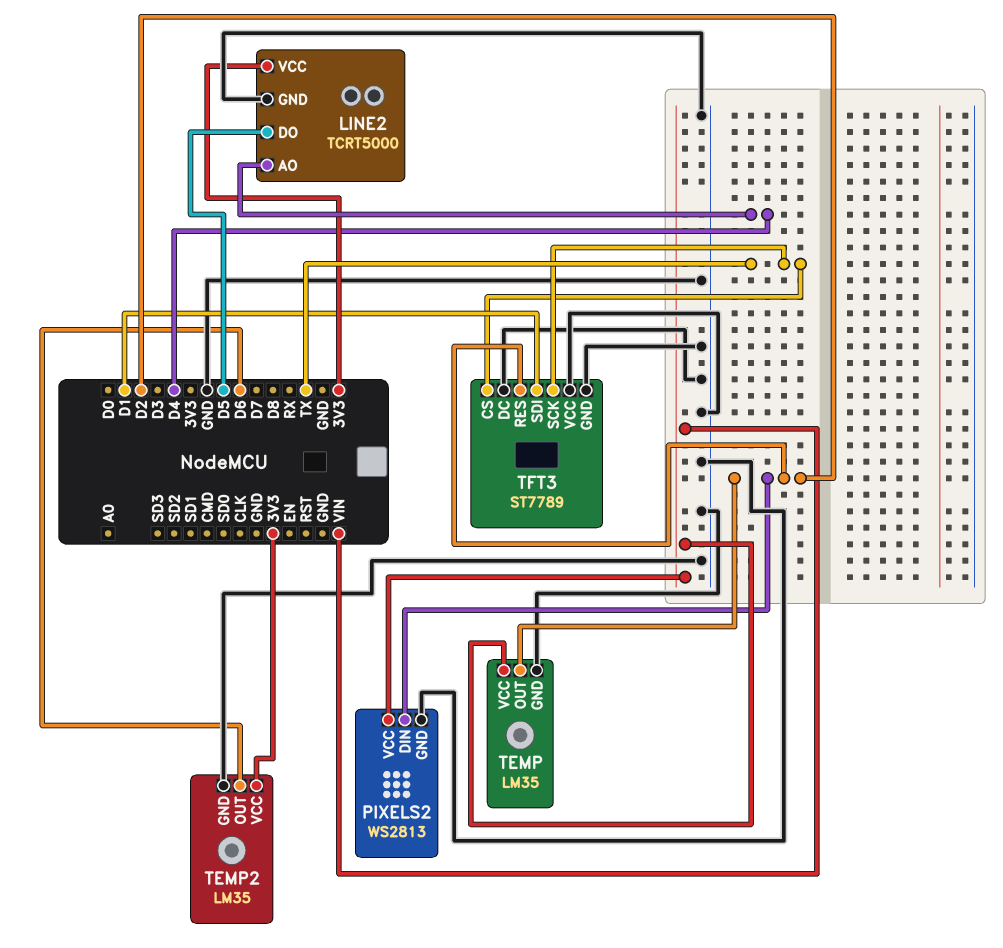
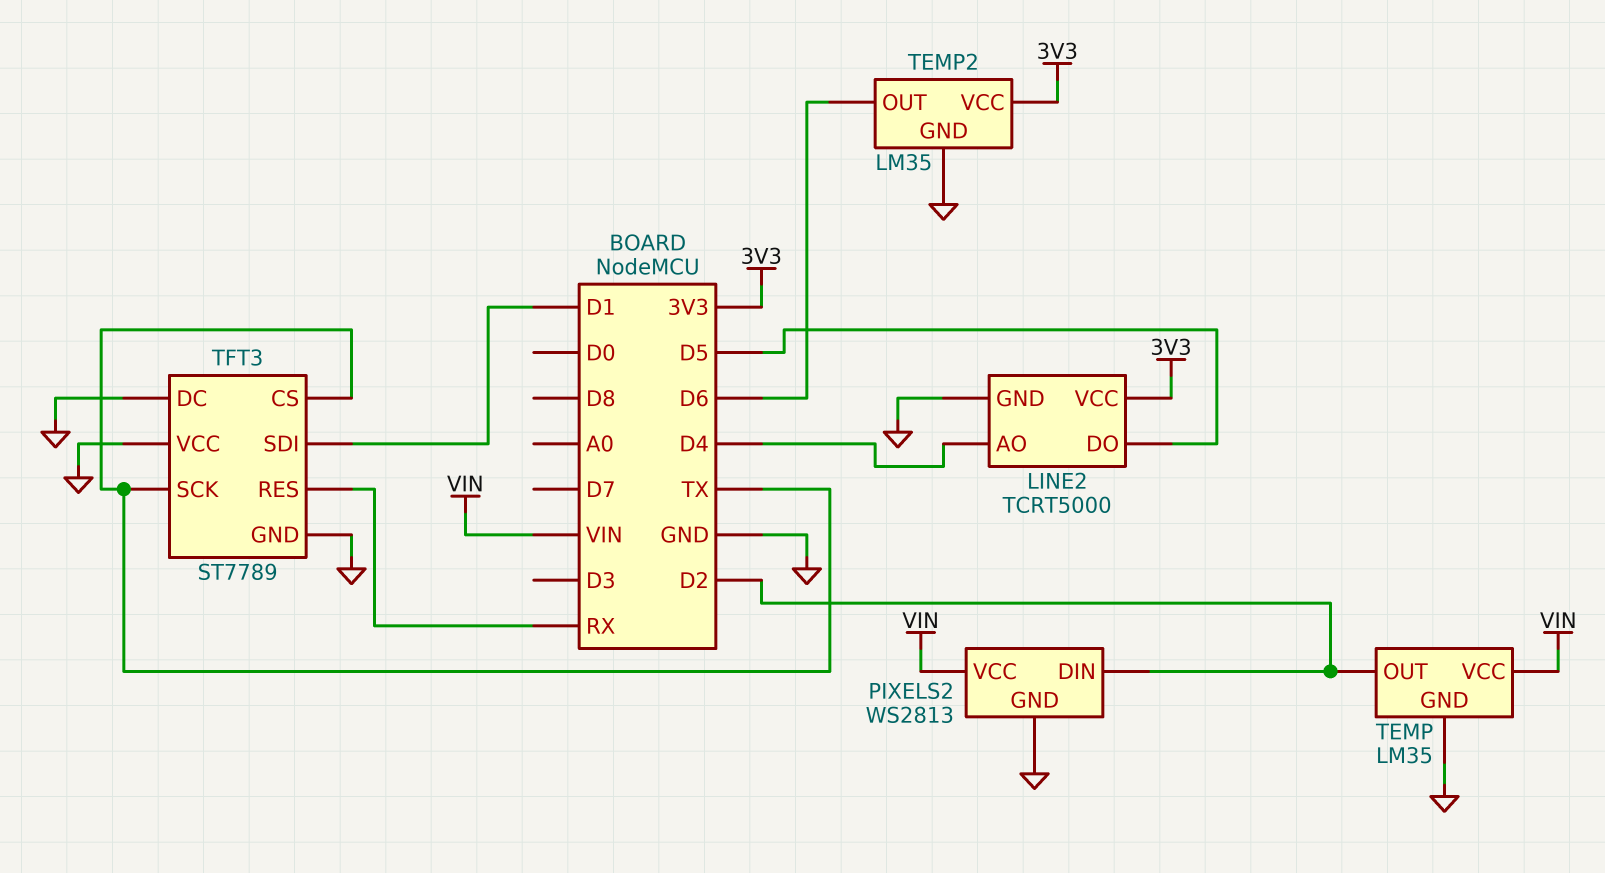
TFT3 pin RES: D2 -> RX

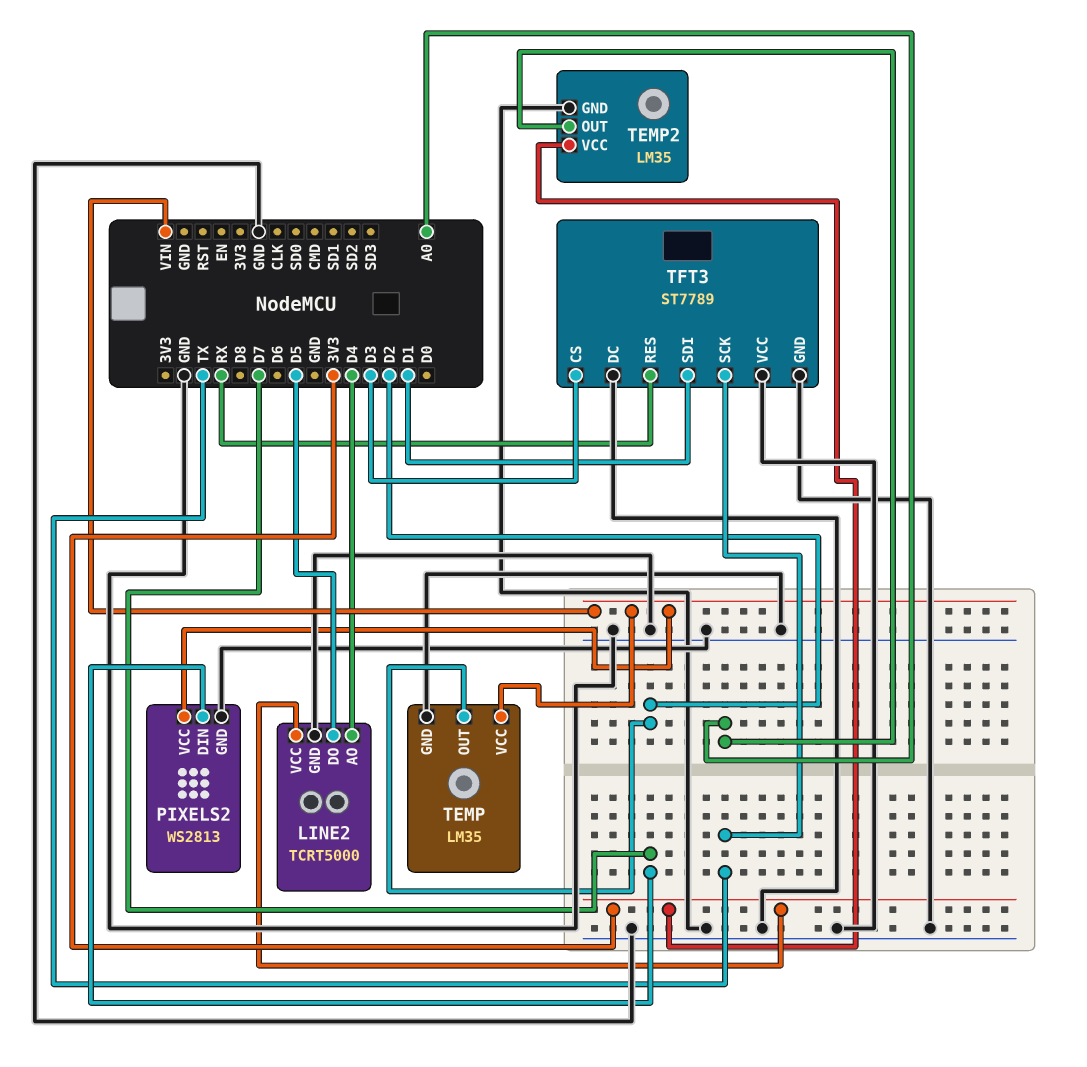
PIXELS2 pin DIN: D2 -> D7
TEMP2 pin OUT: D6 -> A0
TFT3 pin CS: TX -> D3

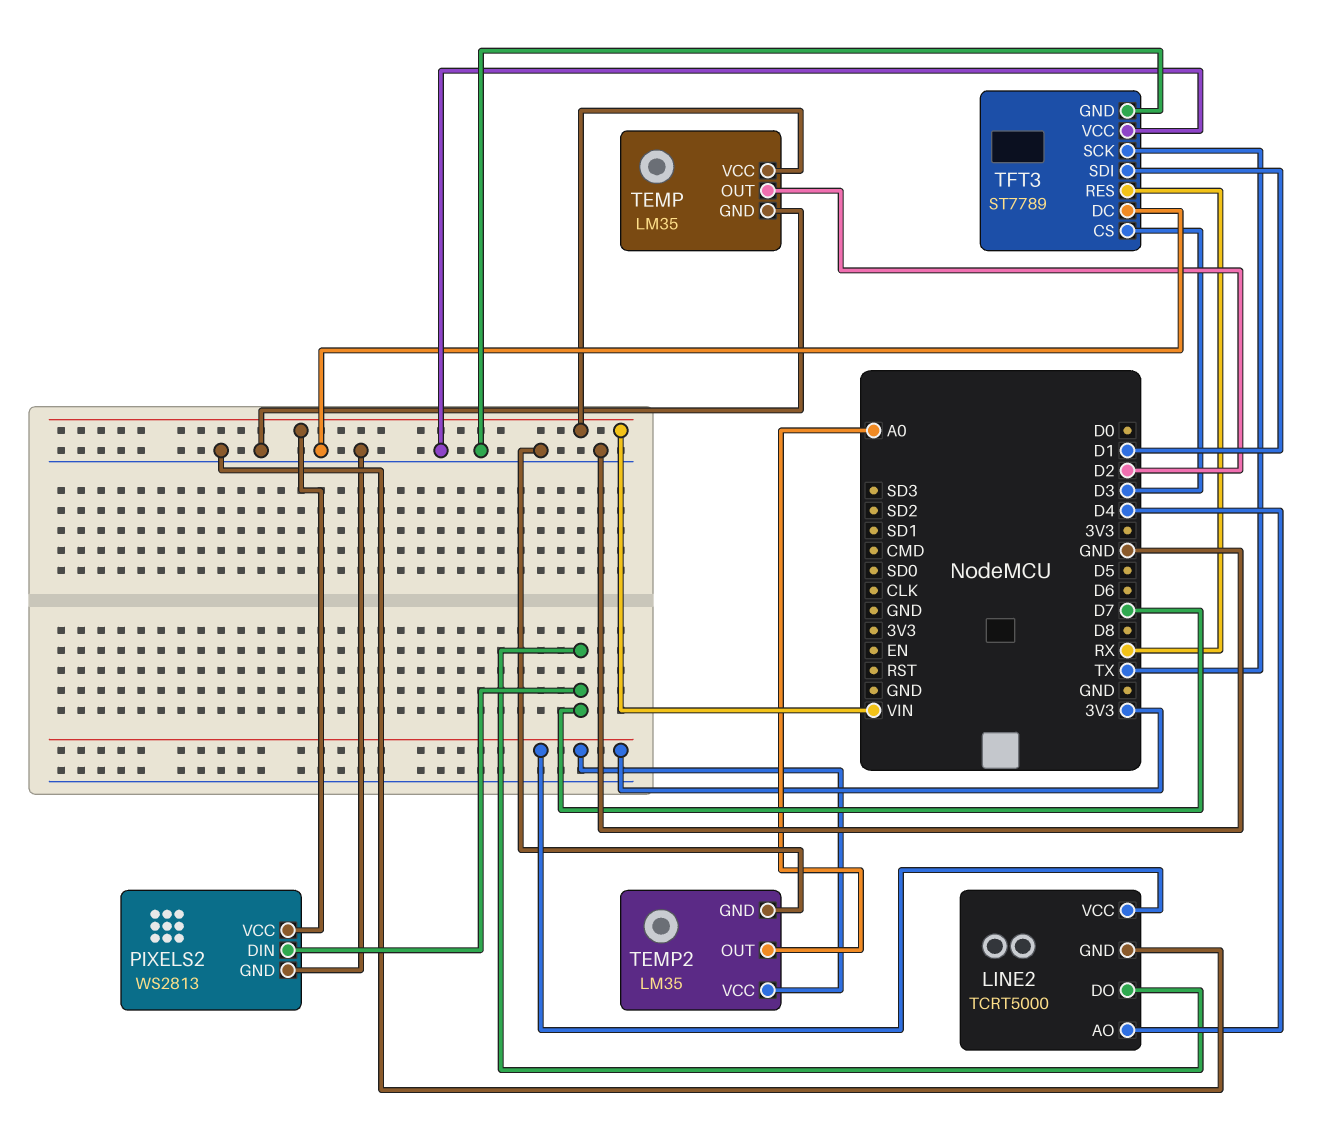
LINE2 pin DO: D5 -> D7

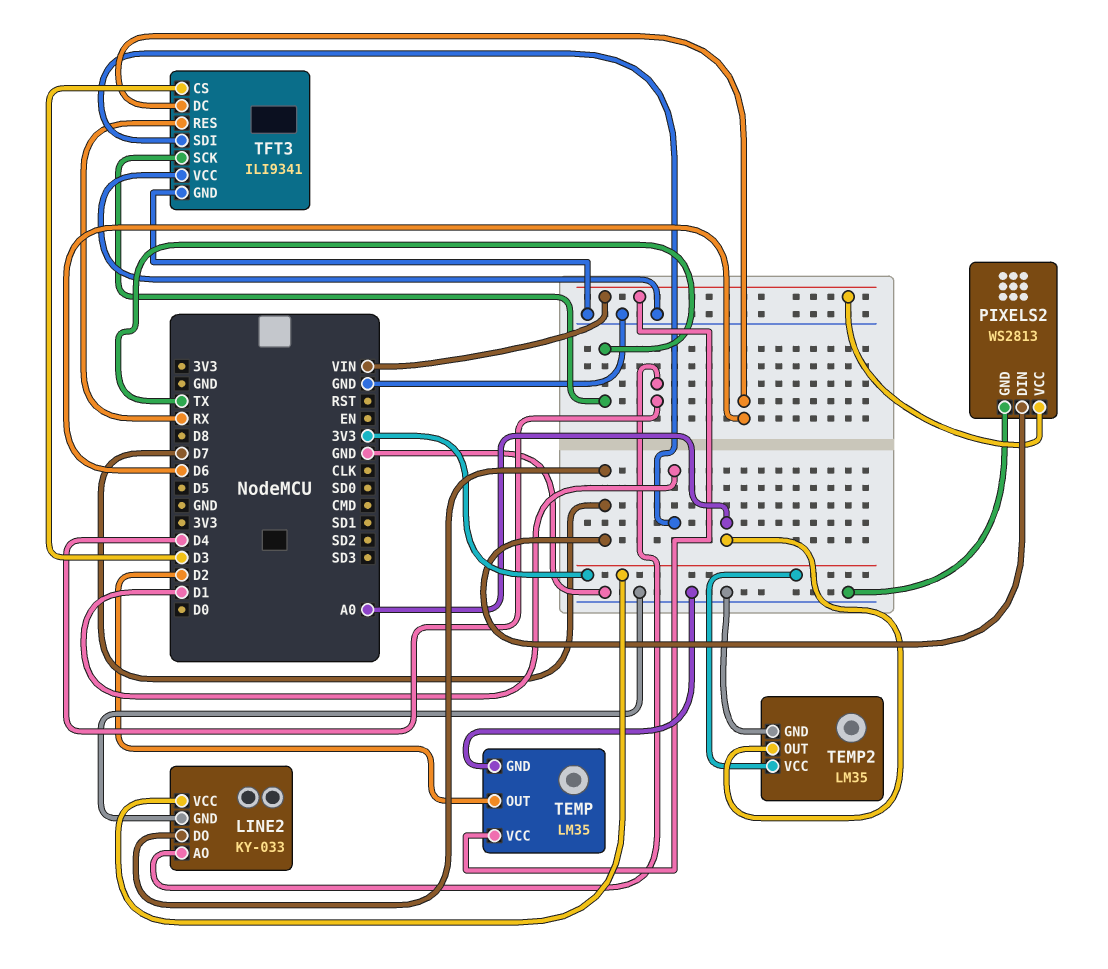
LINE2: TCRT5000 -> KY-033
TFT3: ST7789 -> ILI9341
TFT3 pin DC: GND -> D6

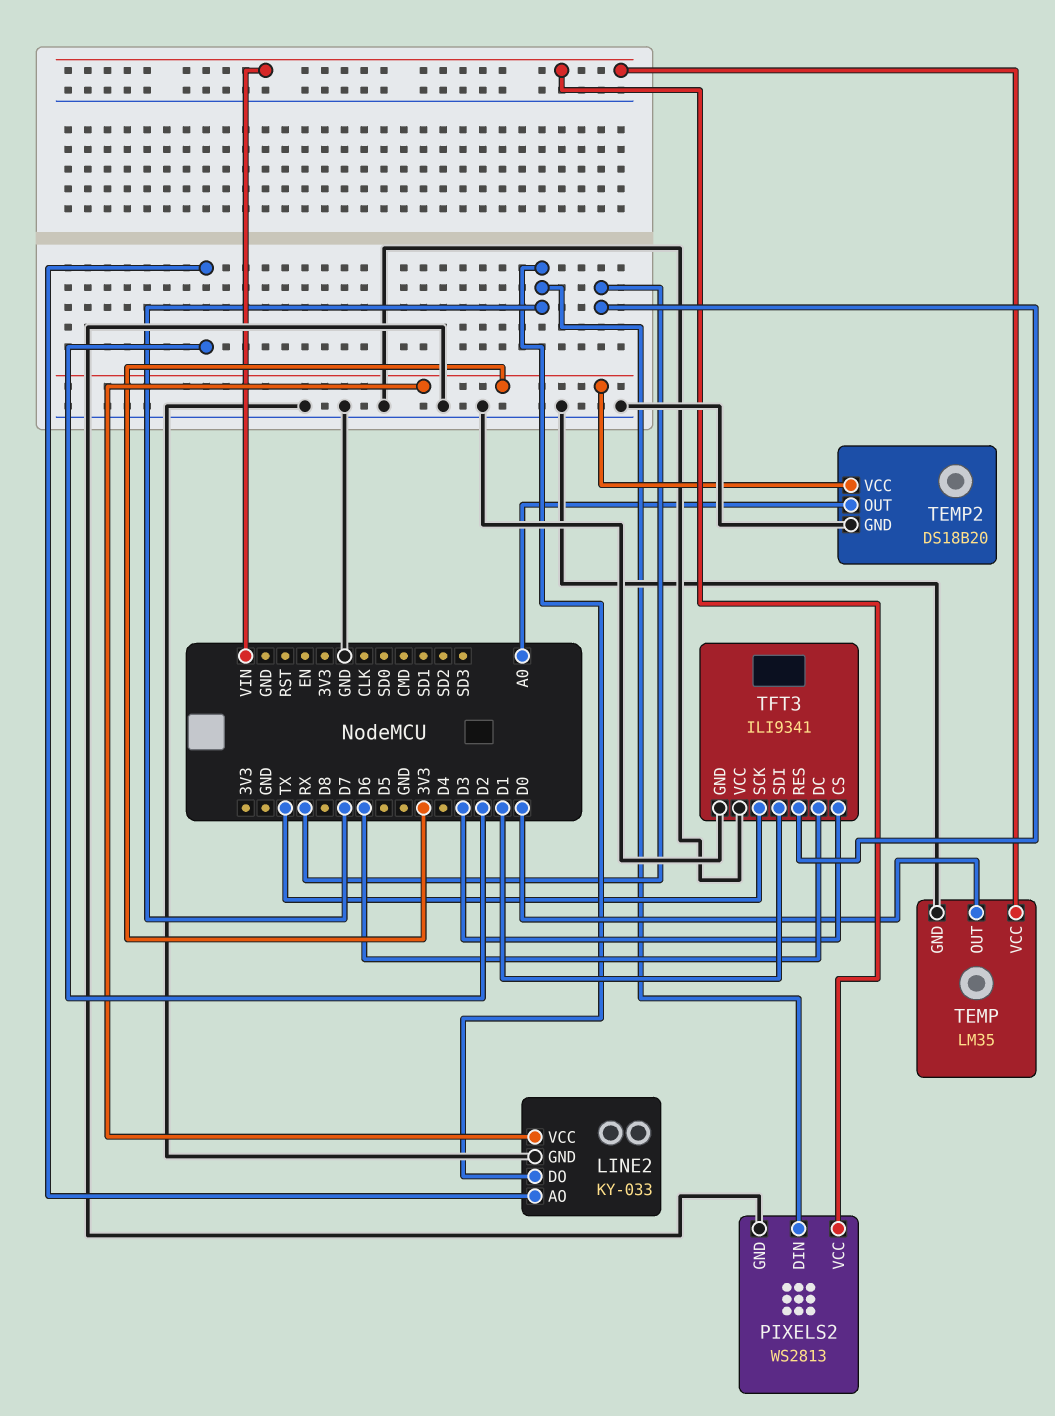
LINE2 pin AO: D4 -> D2
TEMP pin OUT: D2 -> D0
TEMP2: LM35 -> DS18B20

